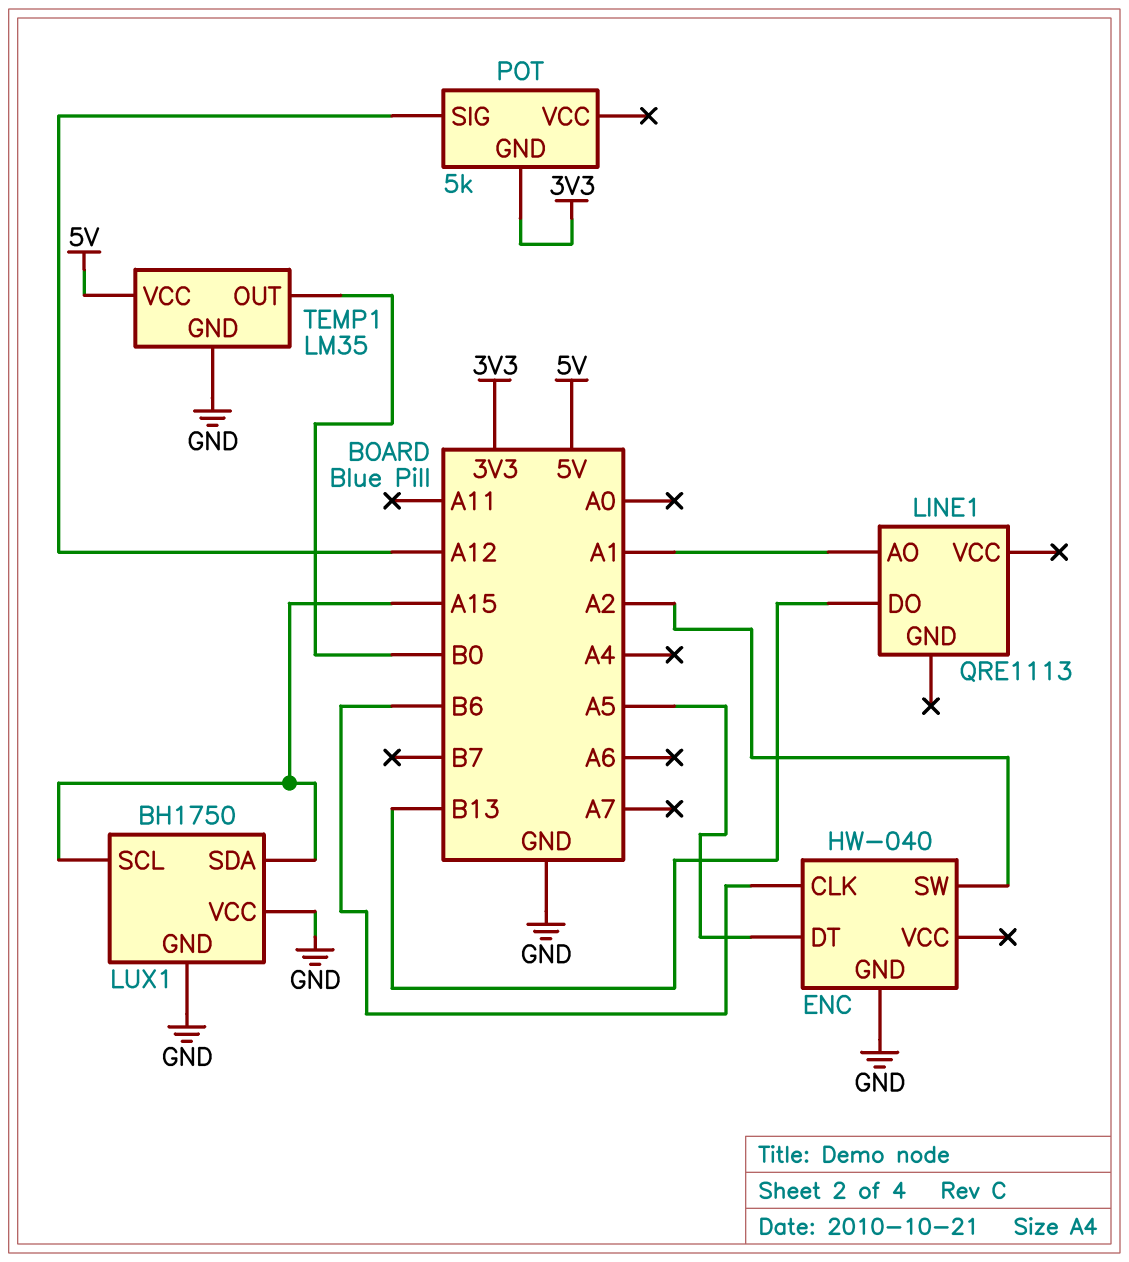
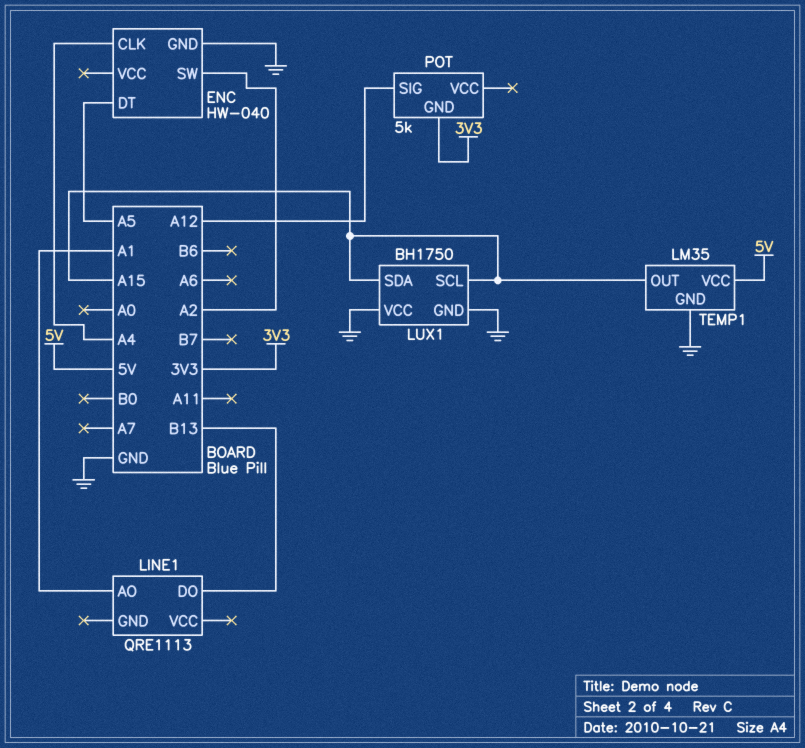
ENC pin CLK: B6 -> A4
TEMP1 pin OUT: B0 -> A15

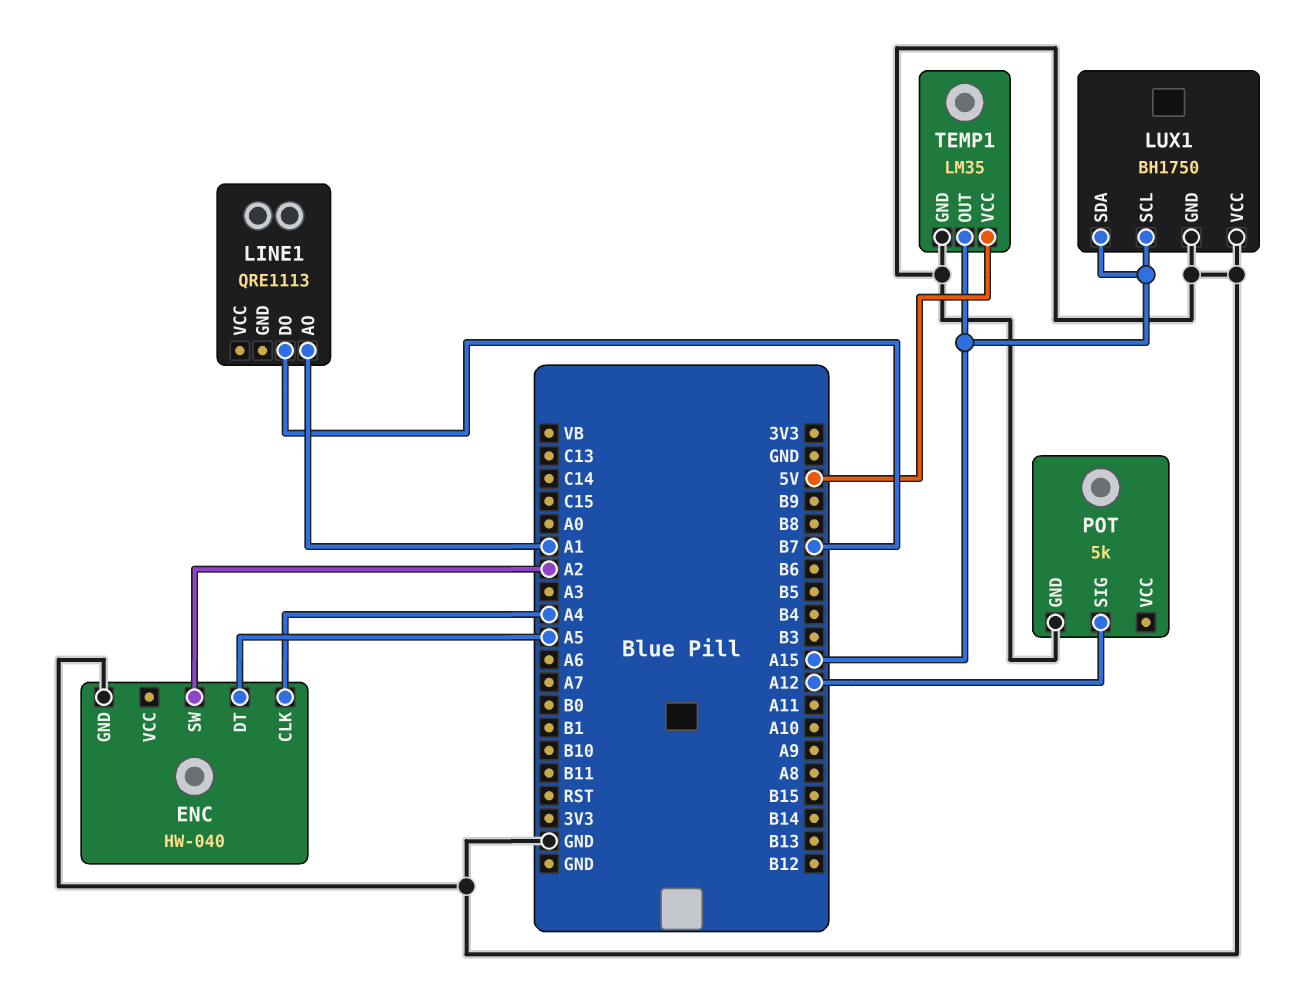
LINE1 pin DO: B13 -> B7
POT pin GND: 3V3 -> GND

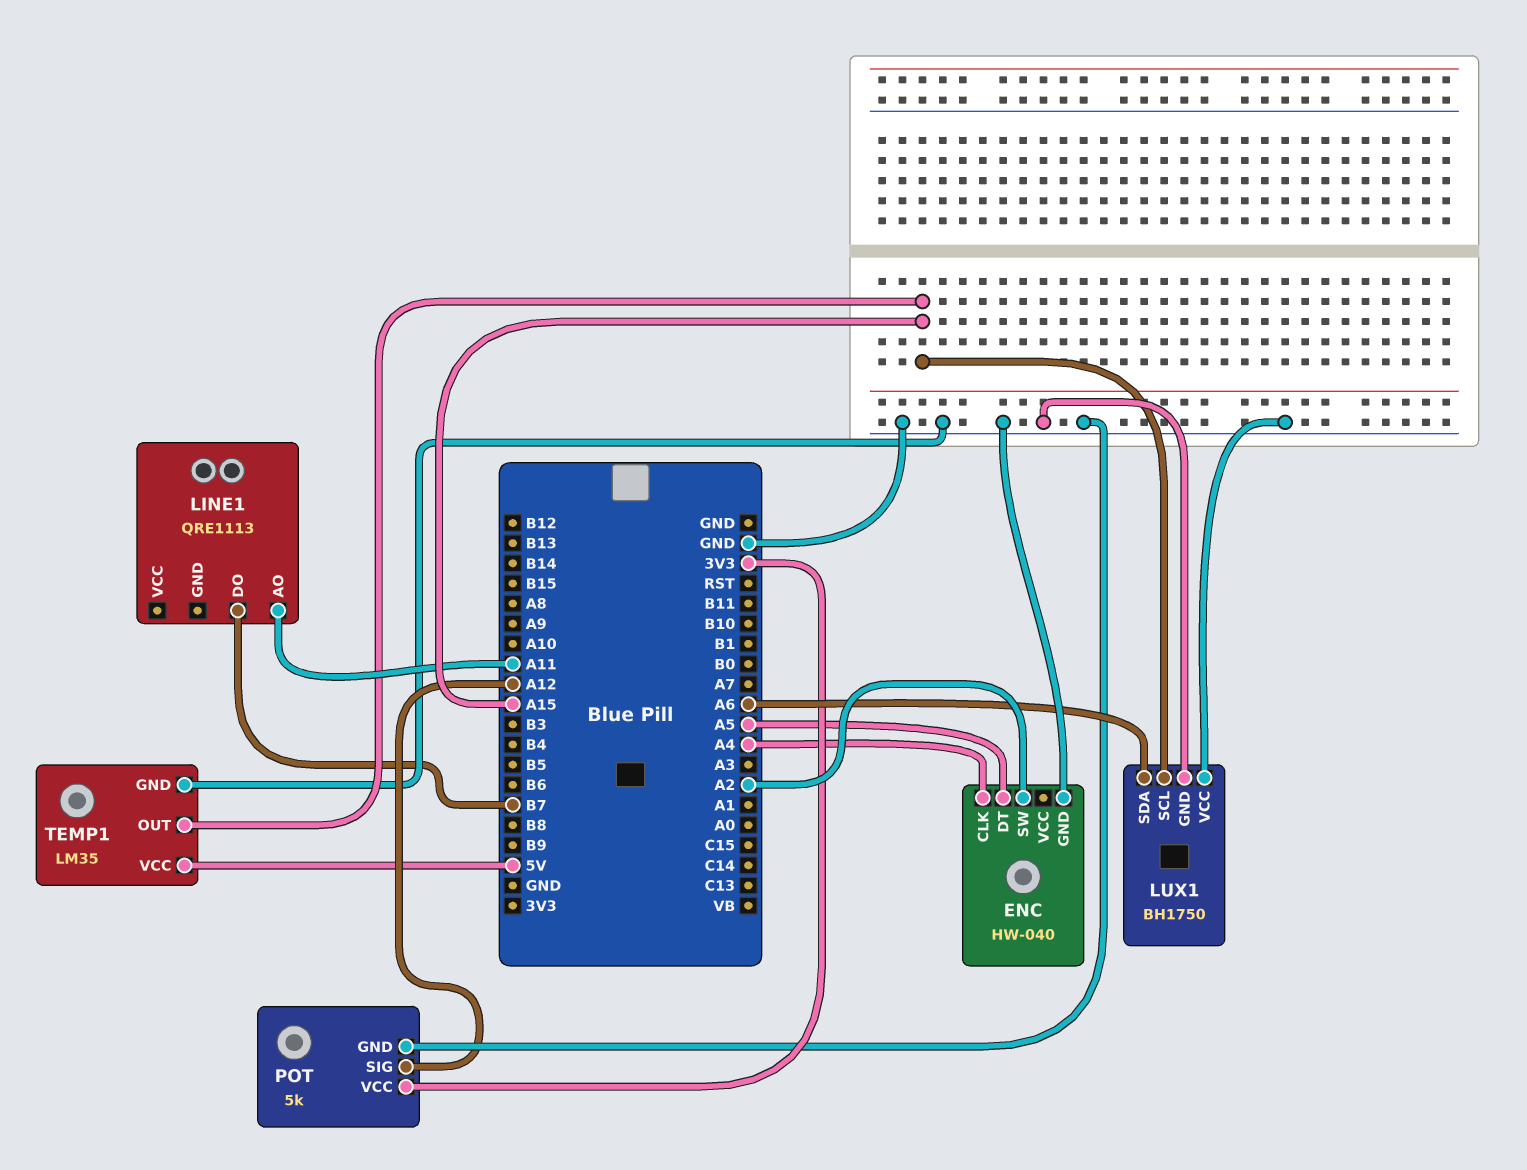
LINE1 pin AO: A1 -> A11
LUX1 pin SDA: A15 -> A6
POT pin VCC: none -> 3V3

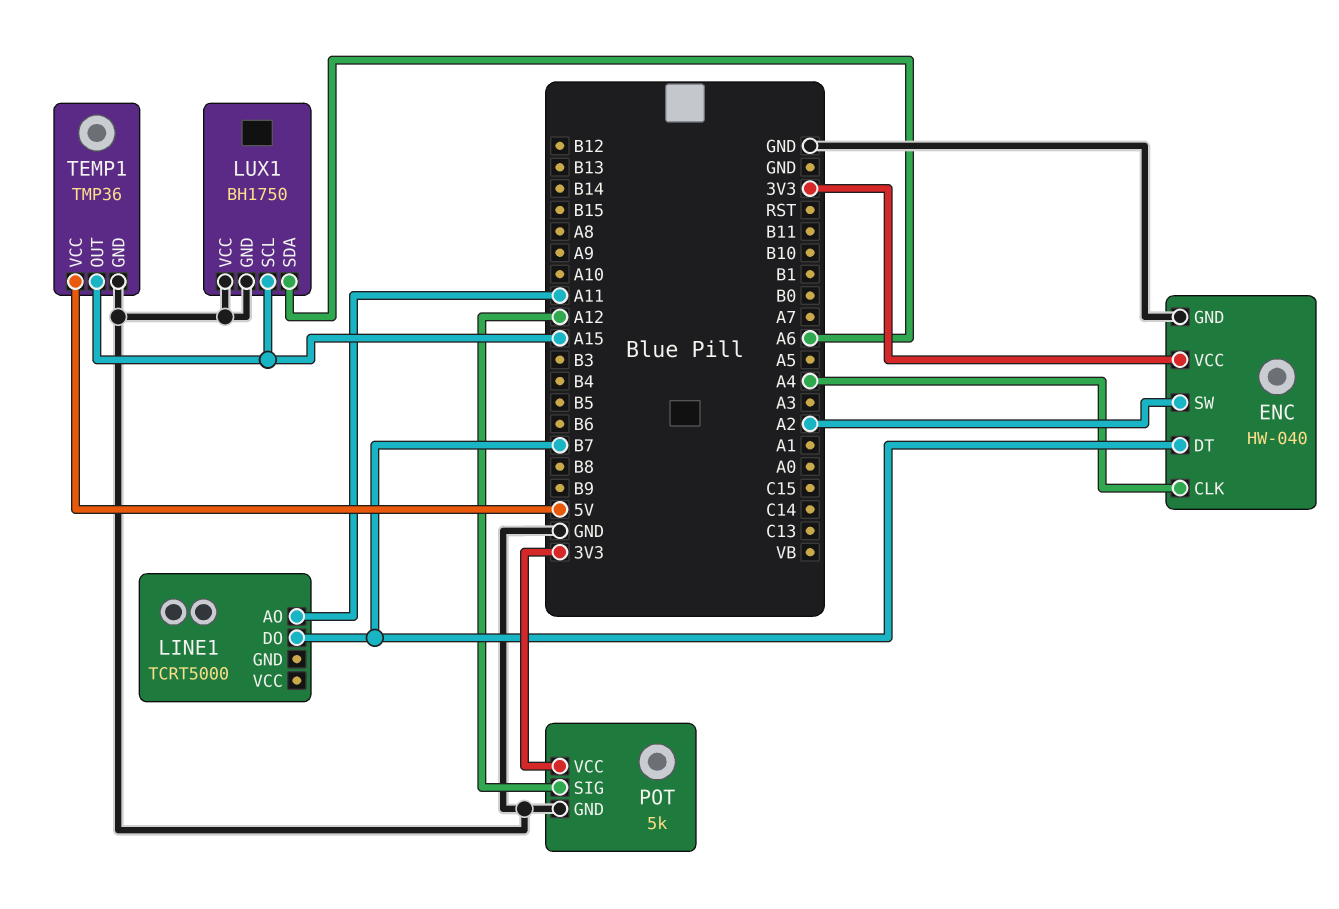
ENC pin DT: A5 -> B7
ENC pin VCC: none -> 3V3
LINE1: QRE1113 -> TCRT5000
TEMP1: LM35 -> TMP36

